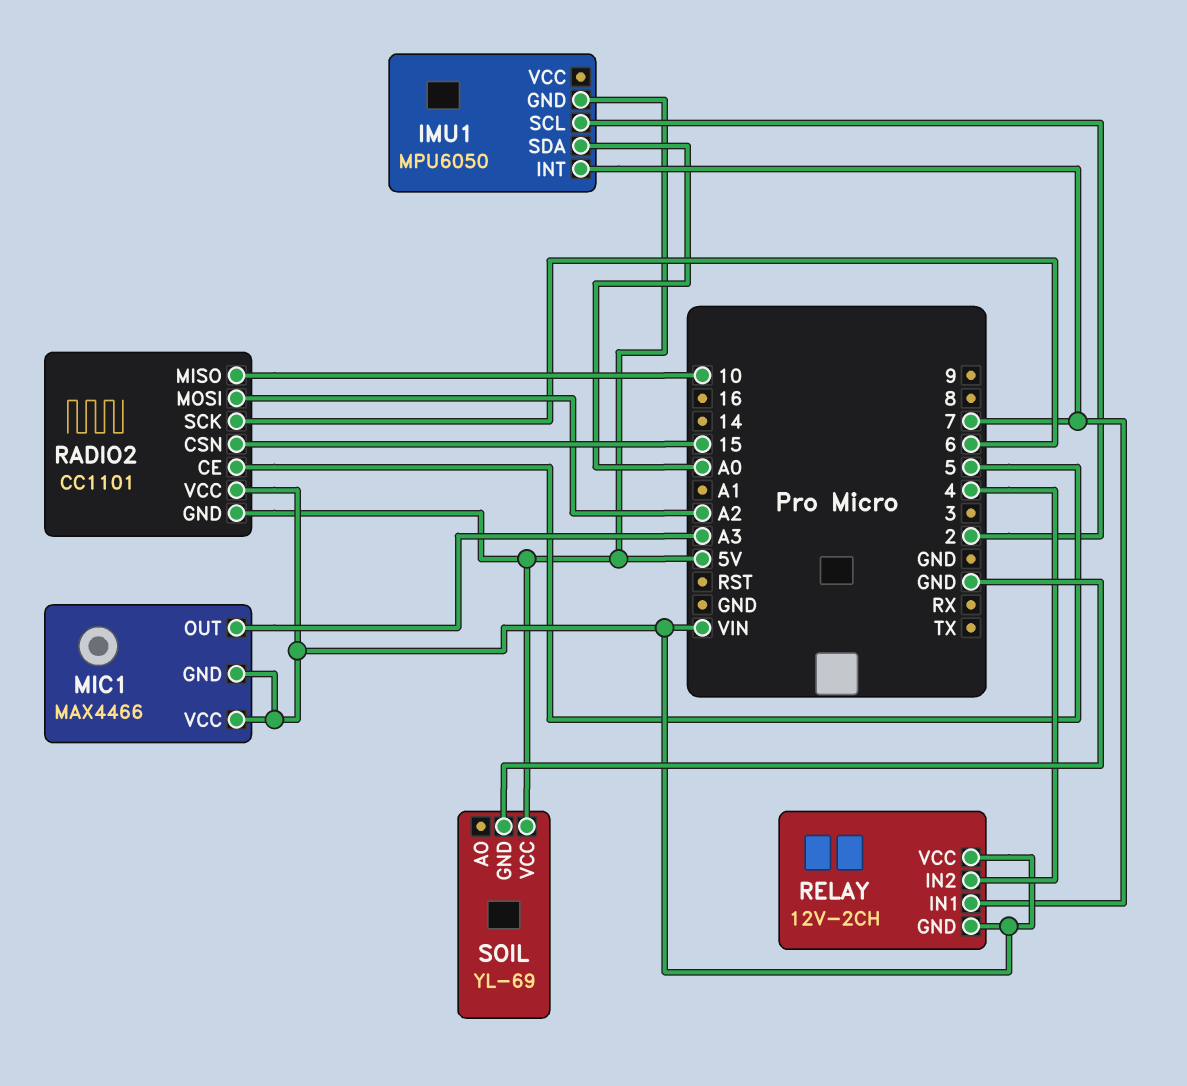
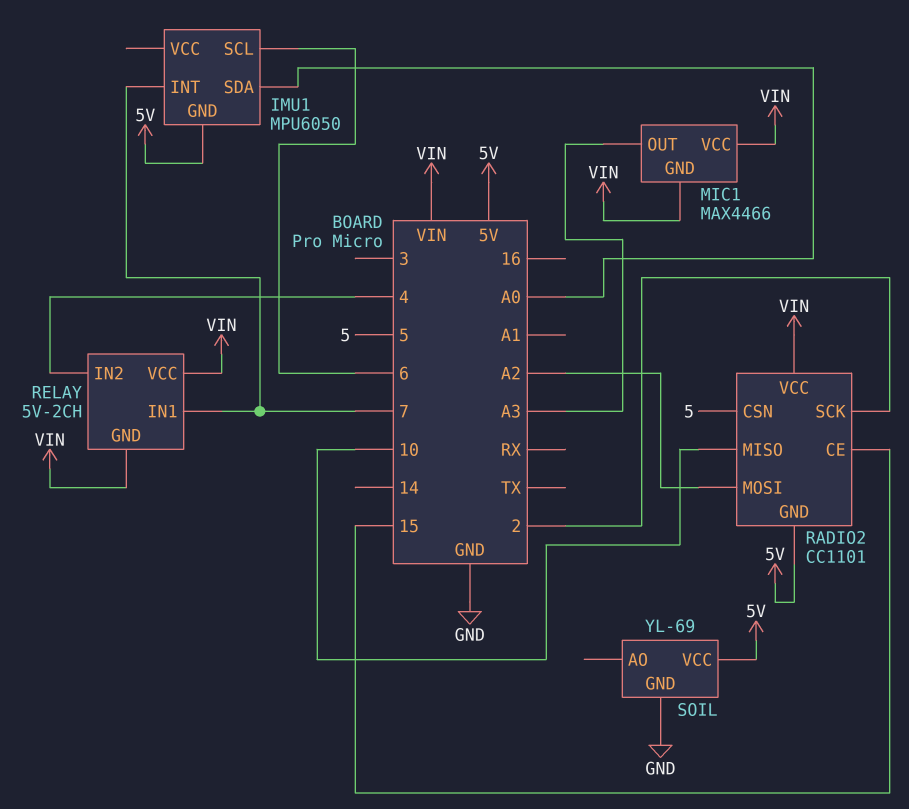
IMU1 pin SCL: 2 -> 6
RADIO2 pin CE: 5 -> 15
RADIO2 pin CSN: 15 -> 5
RADIO2 pin SCK: 6 -> 2
RELAY: 12V-2CH -> 5V-2CH

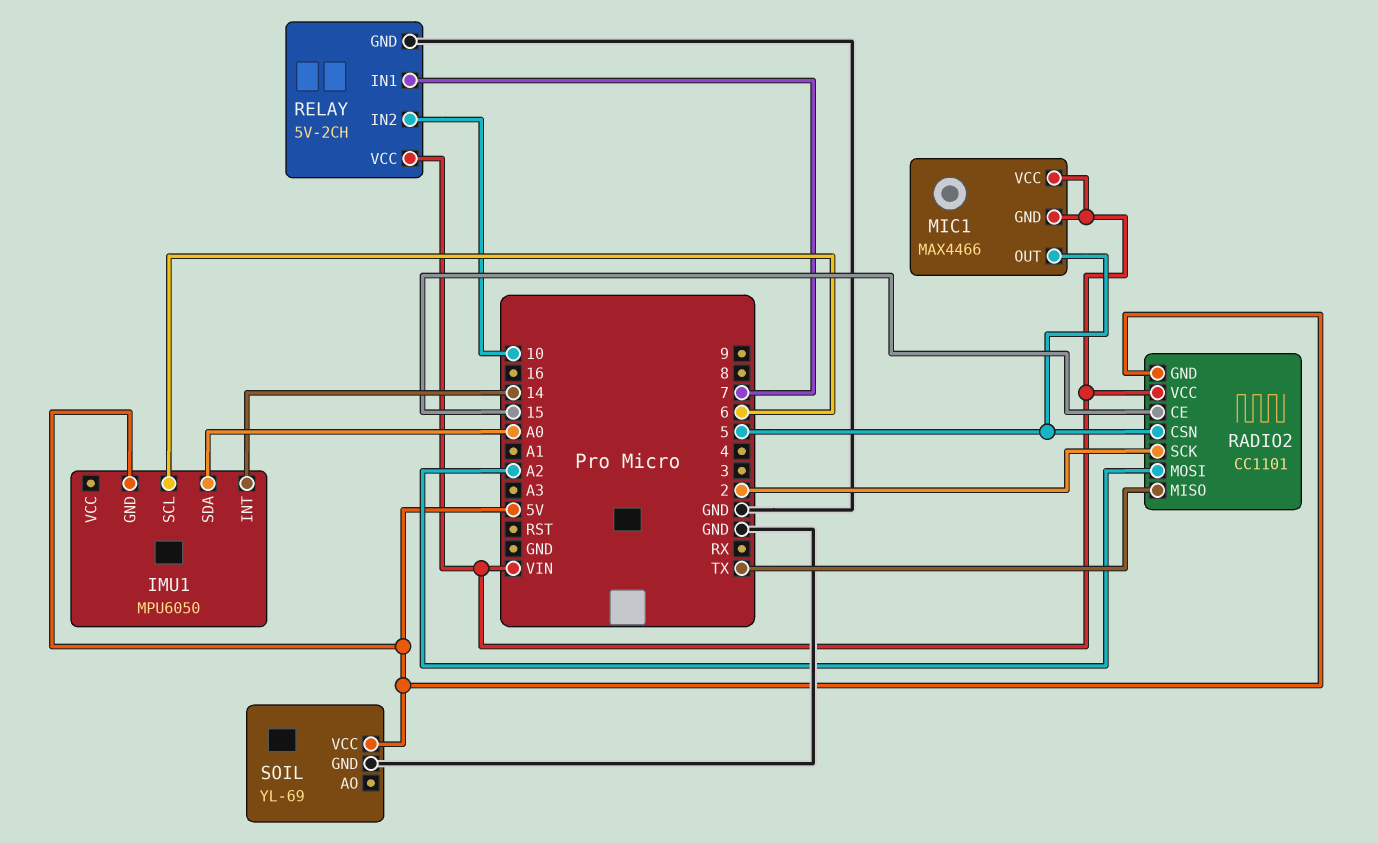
IMU1 pin INT: 7 -> 14
MIC1 pin OUT: A3 -> 5
RADIO2 pin MISO: 10 -> TX
RELAY pin GND: VIN -> GND
RELAY pin IN2: 4 -> 10

